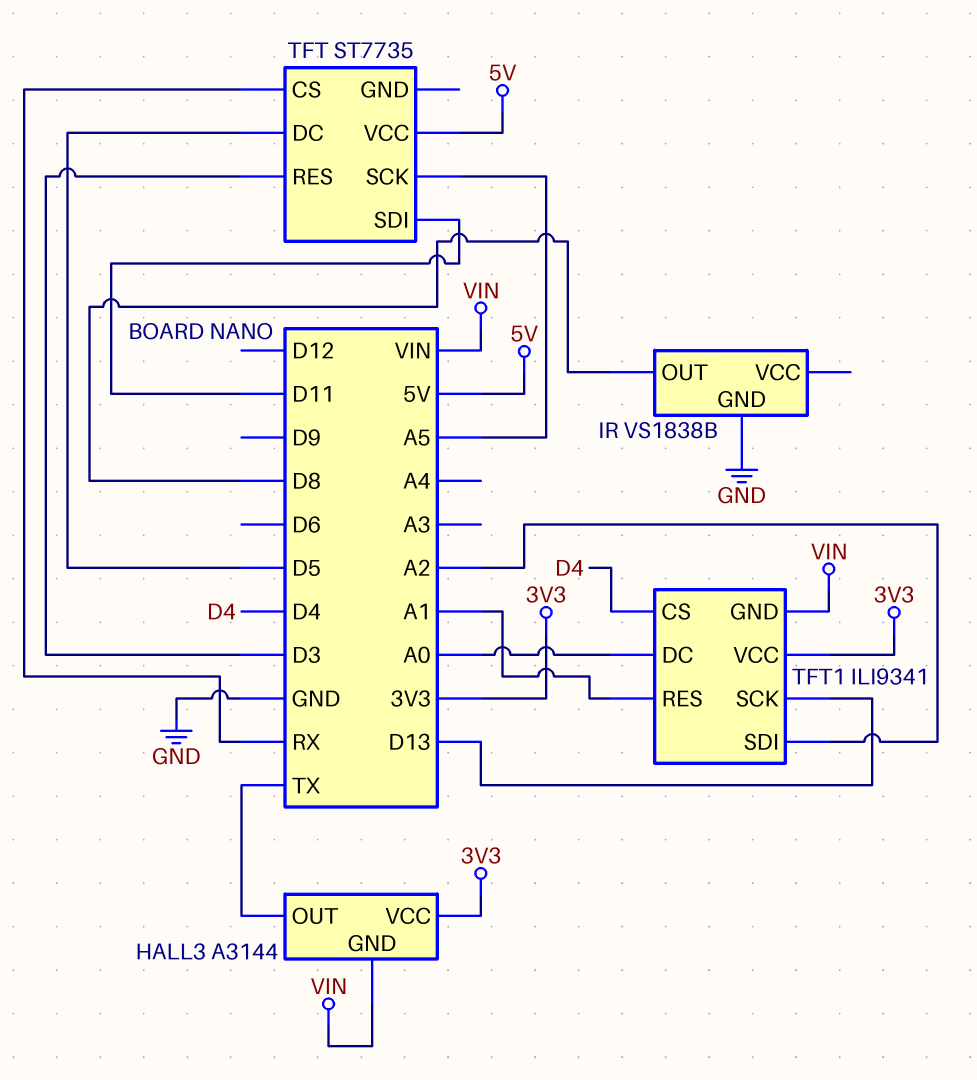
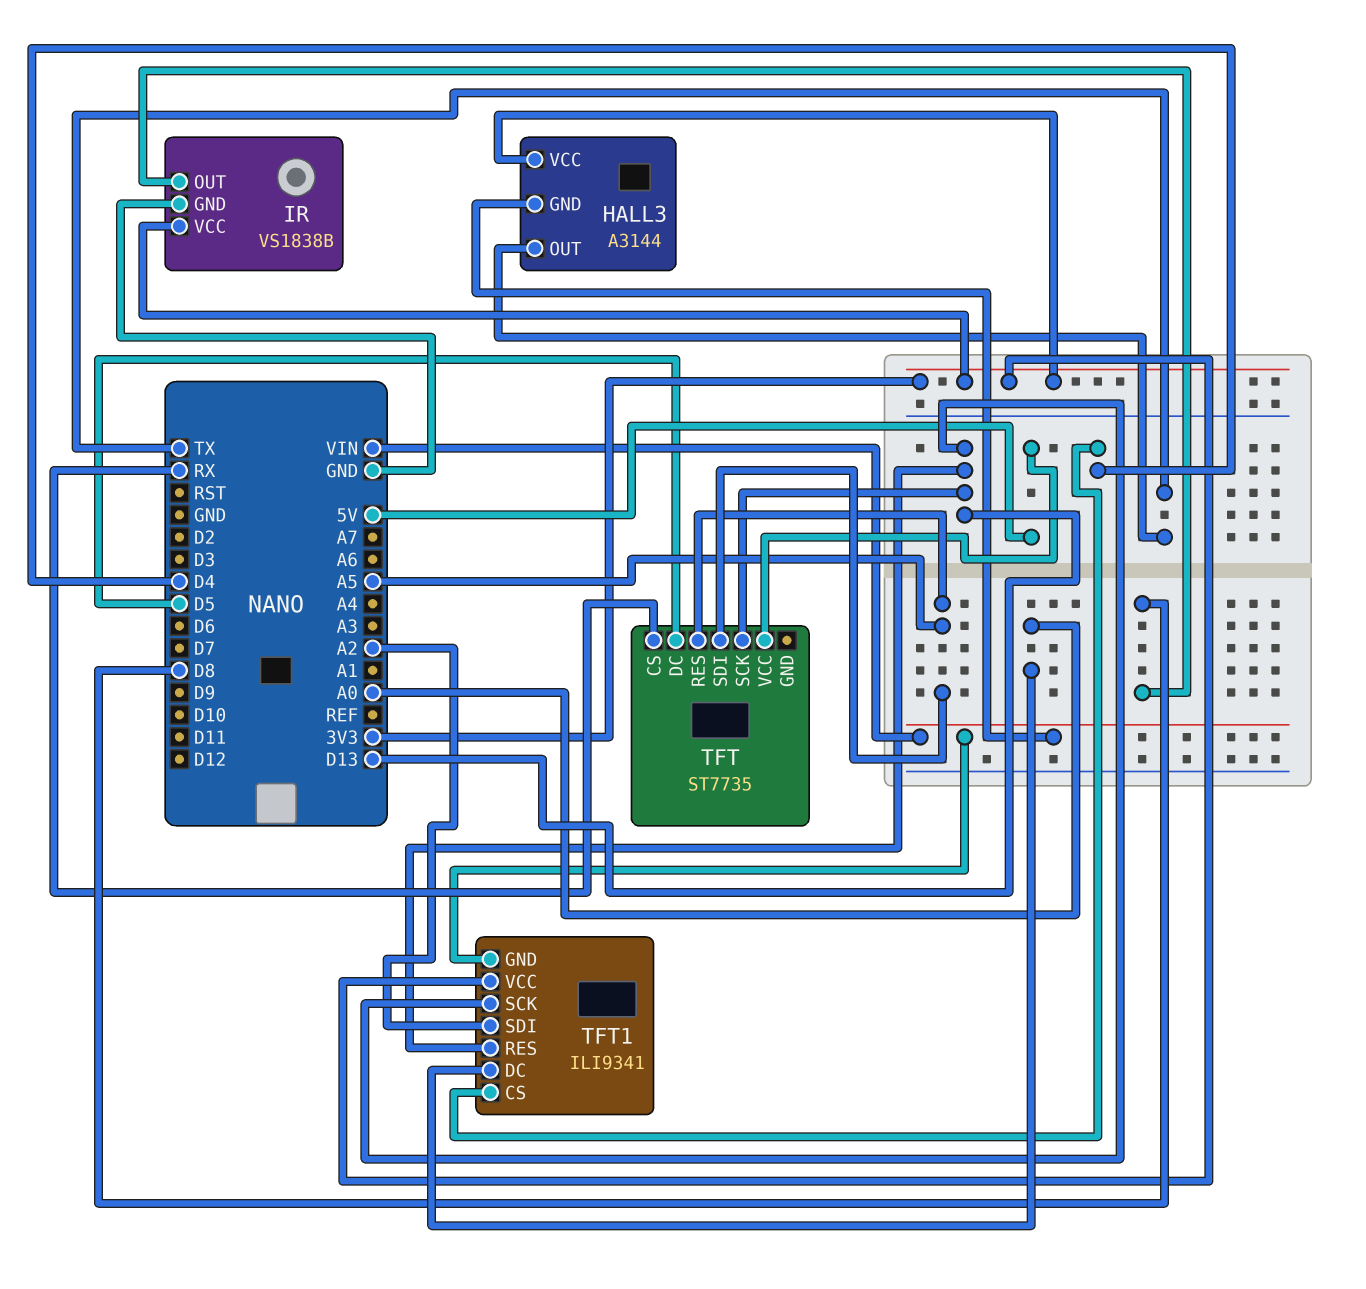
IR pin VCC: none -> 3V3
TFT pin RES: D3 -> A5
TFT pin SCK: A5 -> D13
TFT pin SDI: D11 -> A5
TFT1 pin RES: A1 -> D13

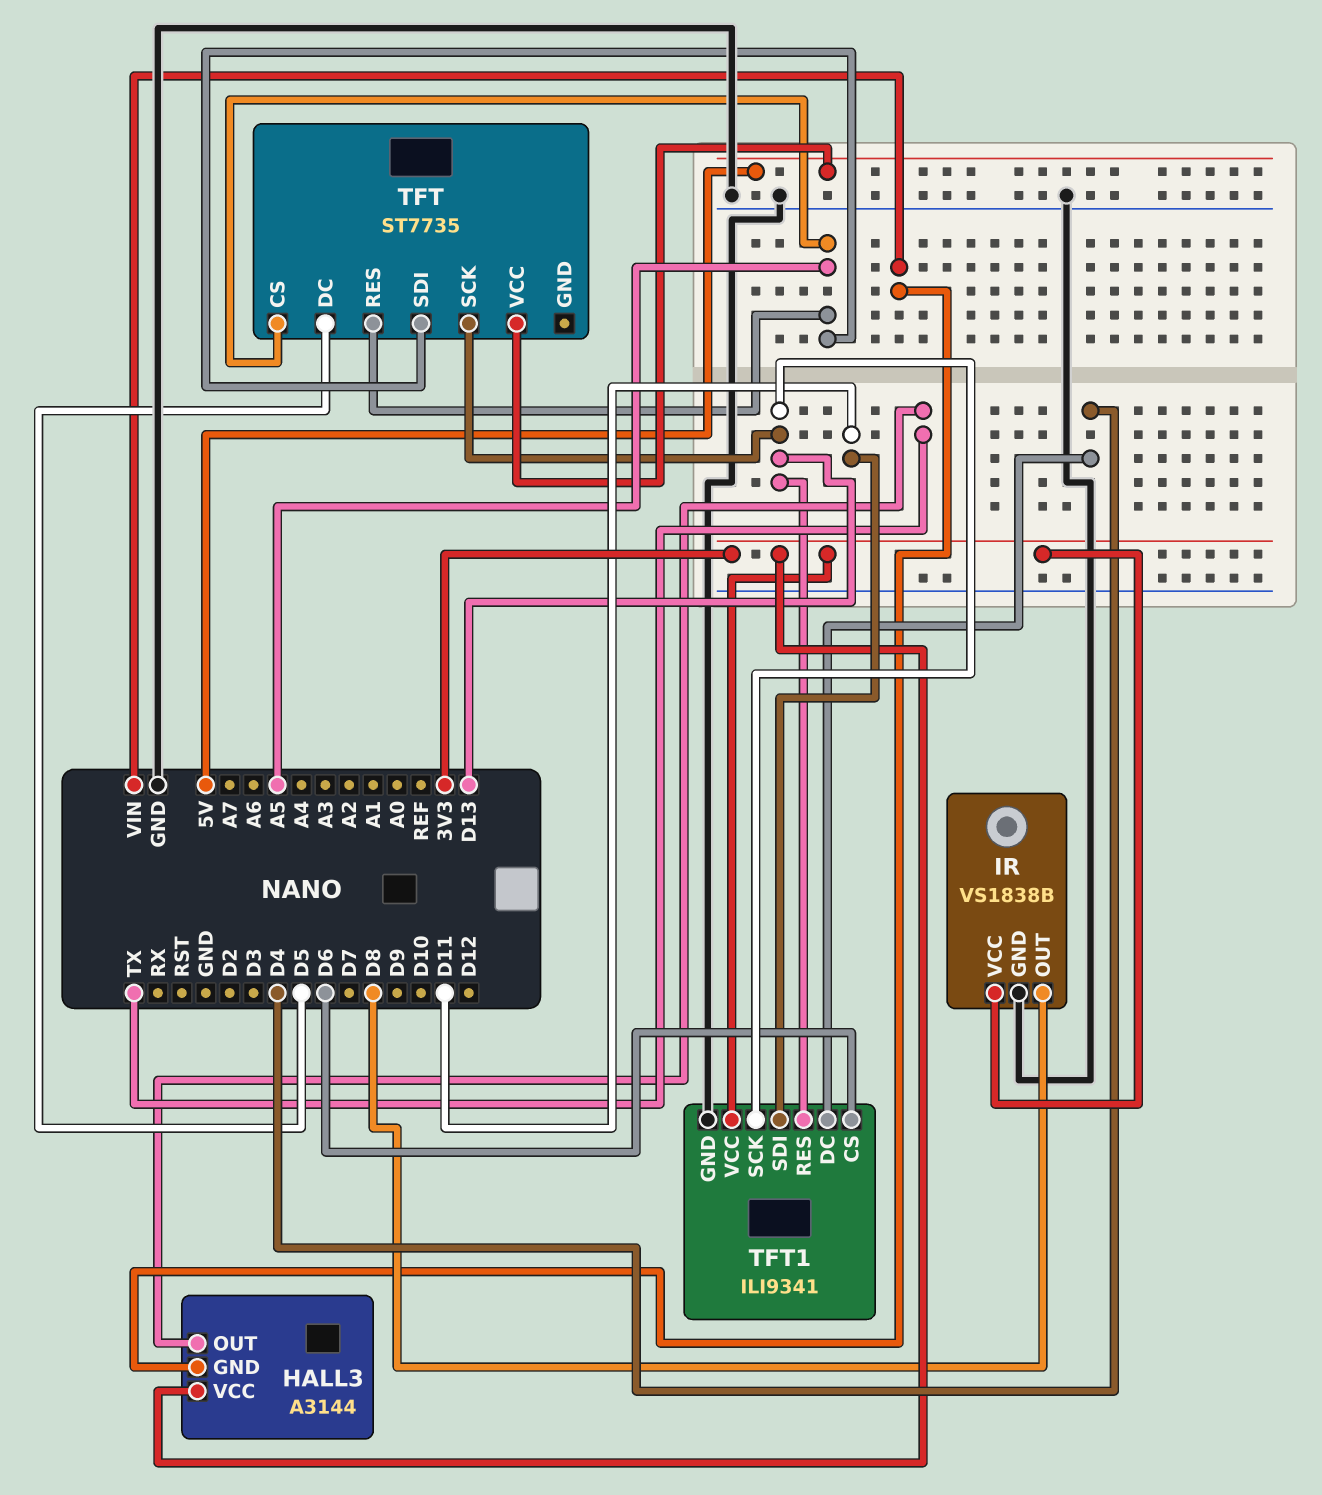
TFT pin CS: RX -> A5
TFT1 pin CS: D4 -> D6
TFT1 pin DC: A0 -> D4
TFT1 pin GND: VIN -> GND
TFT1 pin SDI: A2 -> D11

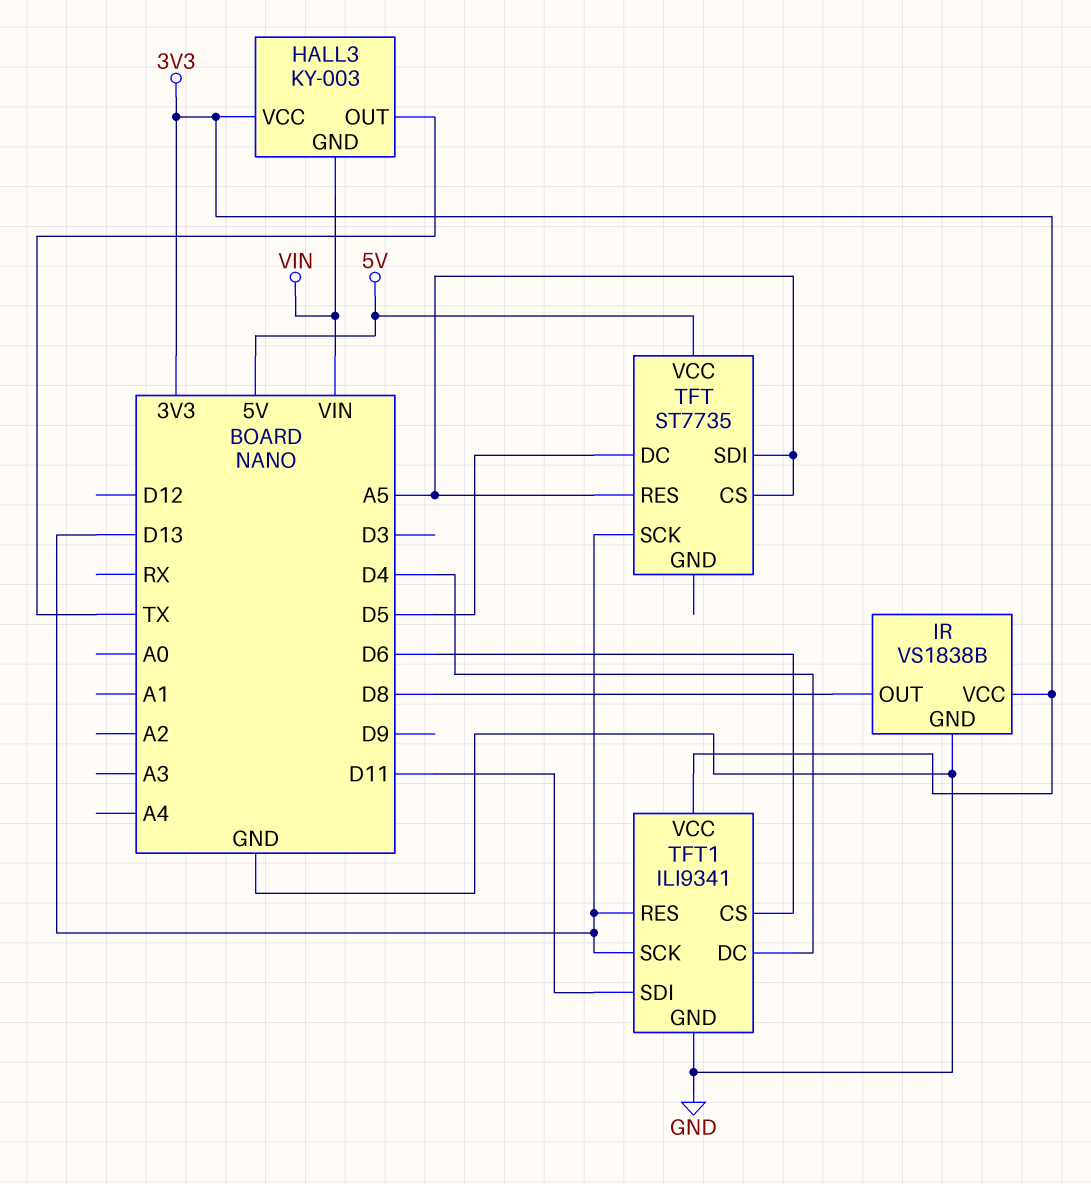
HALL3: A3144 -> KY-003

